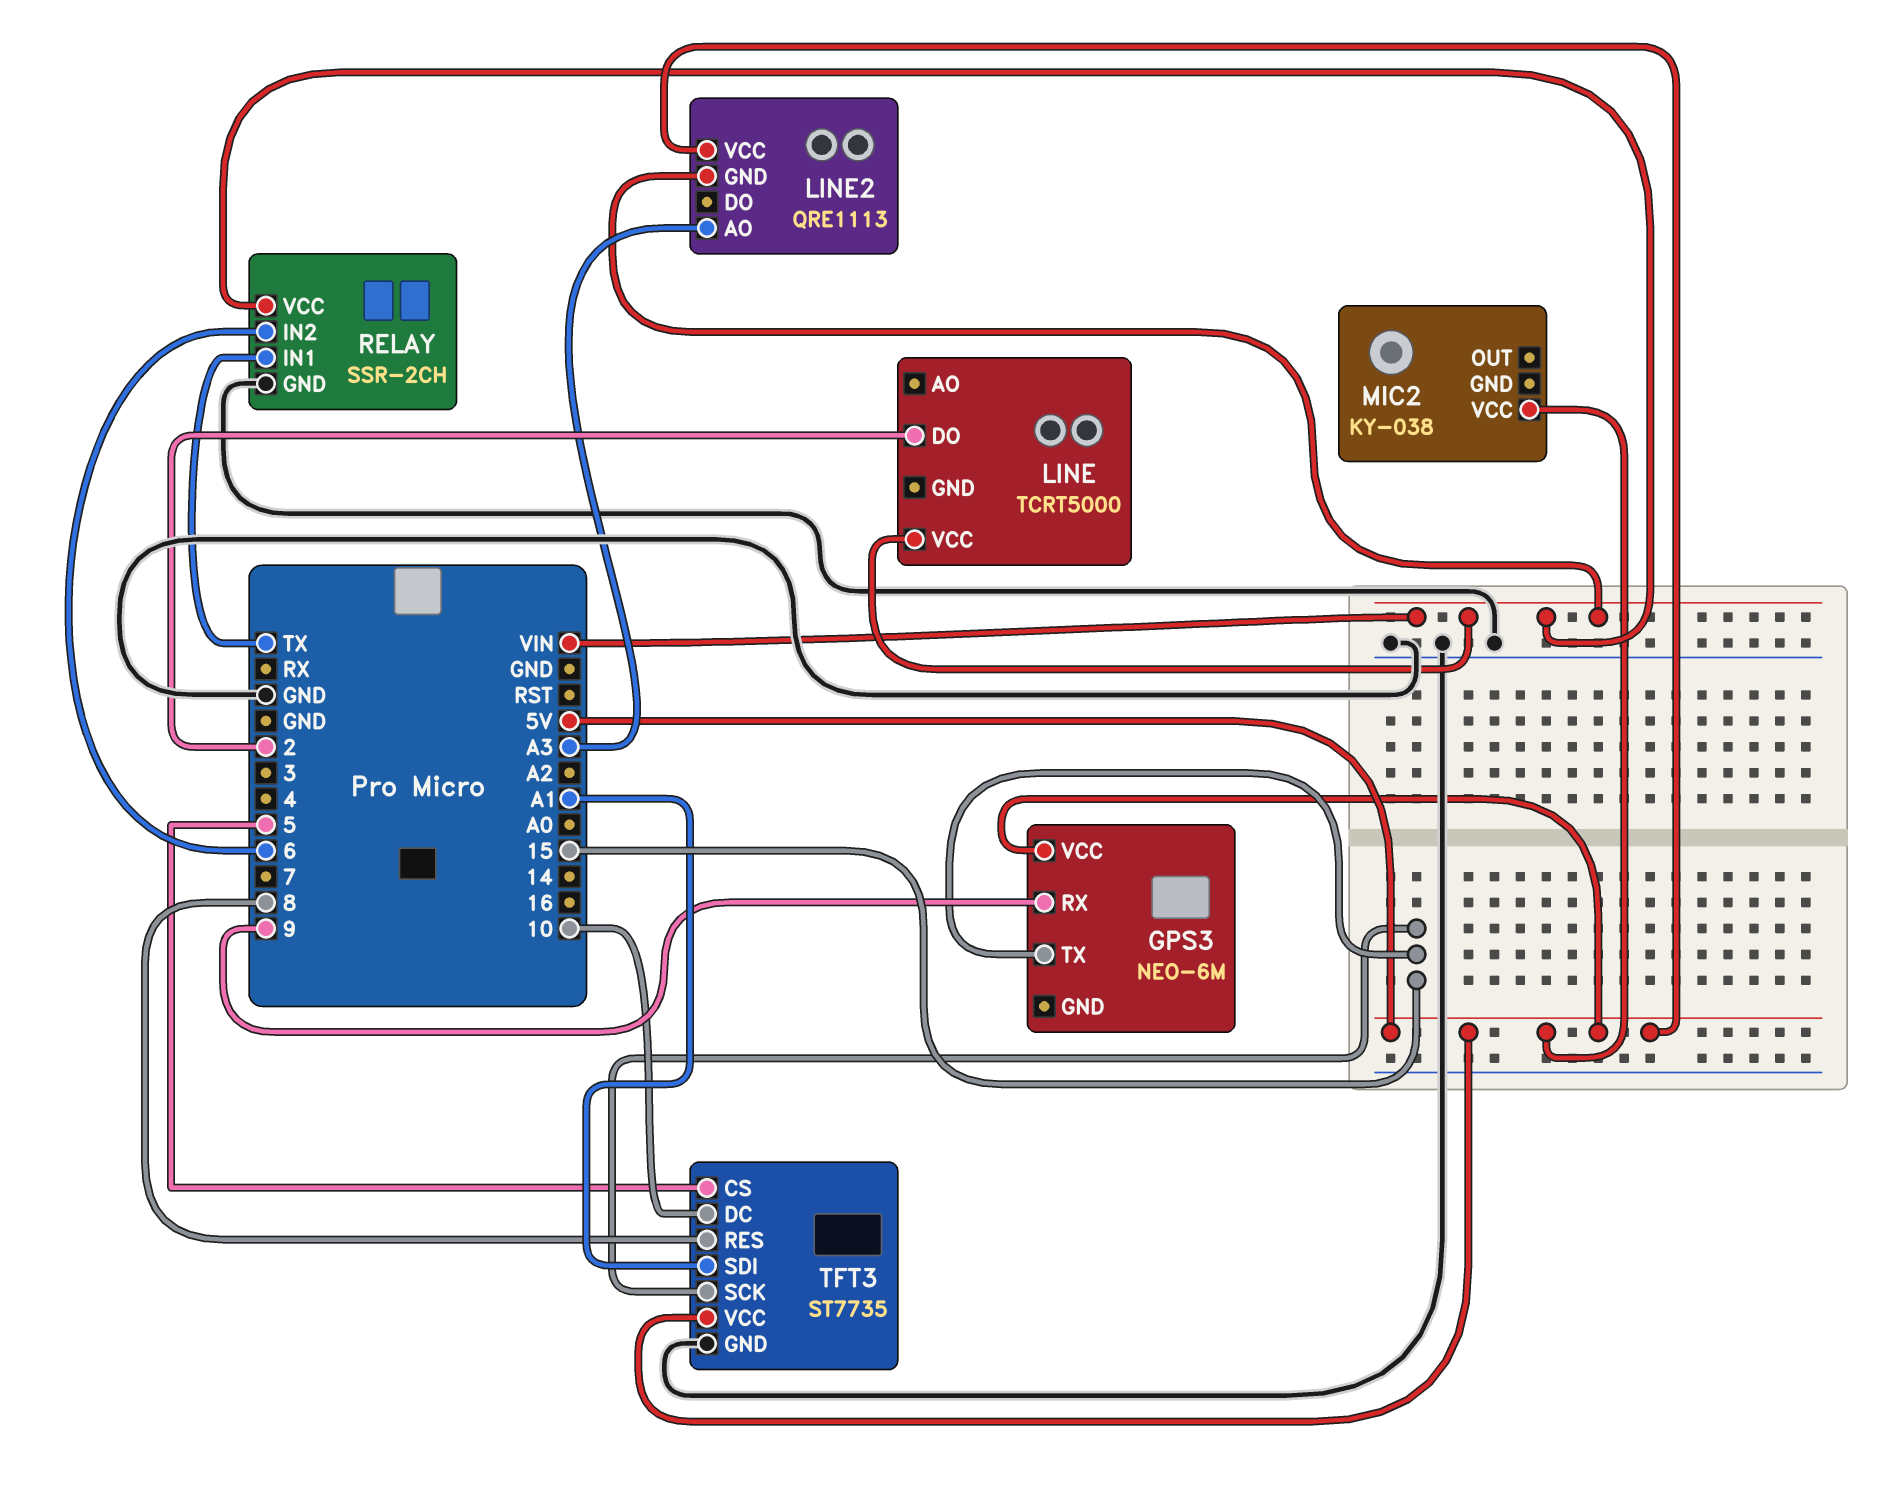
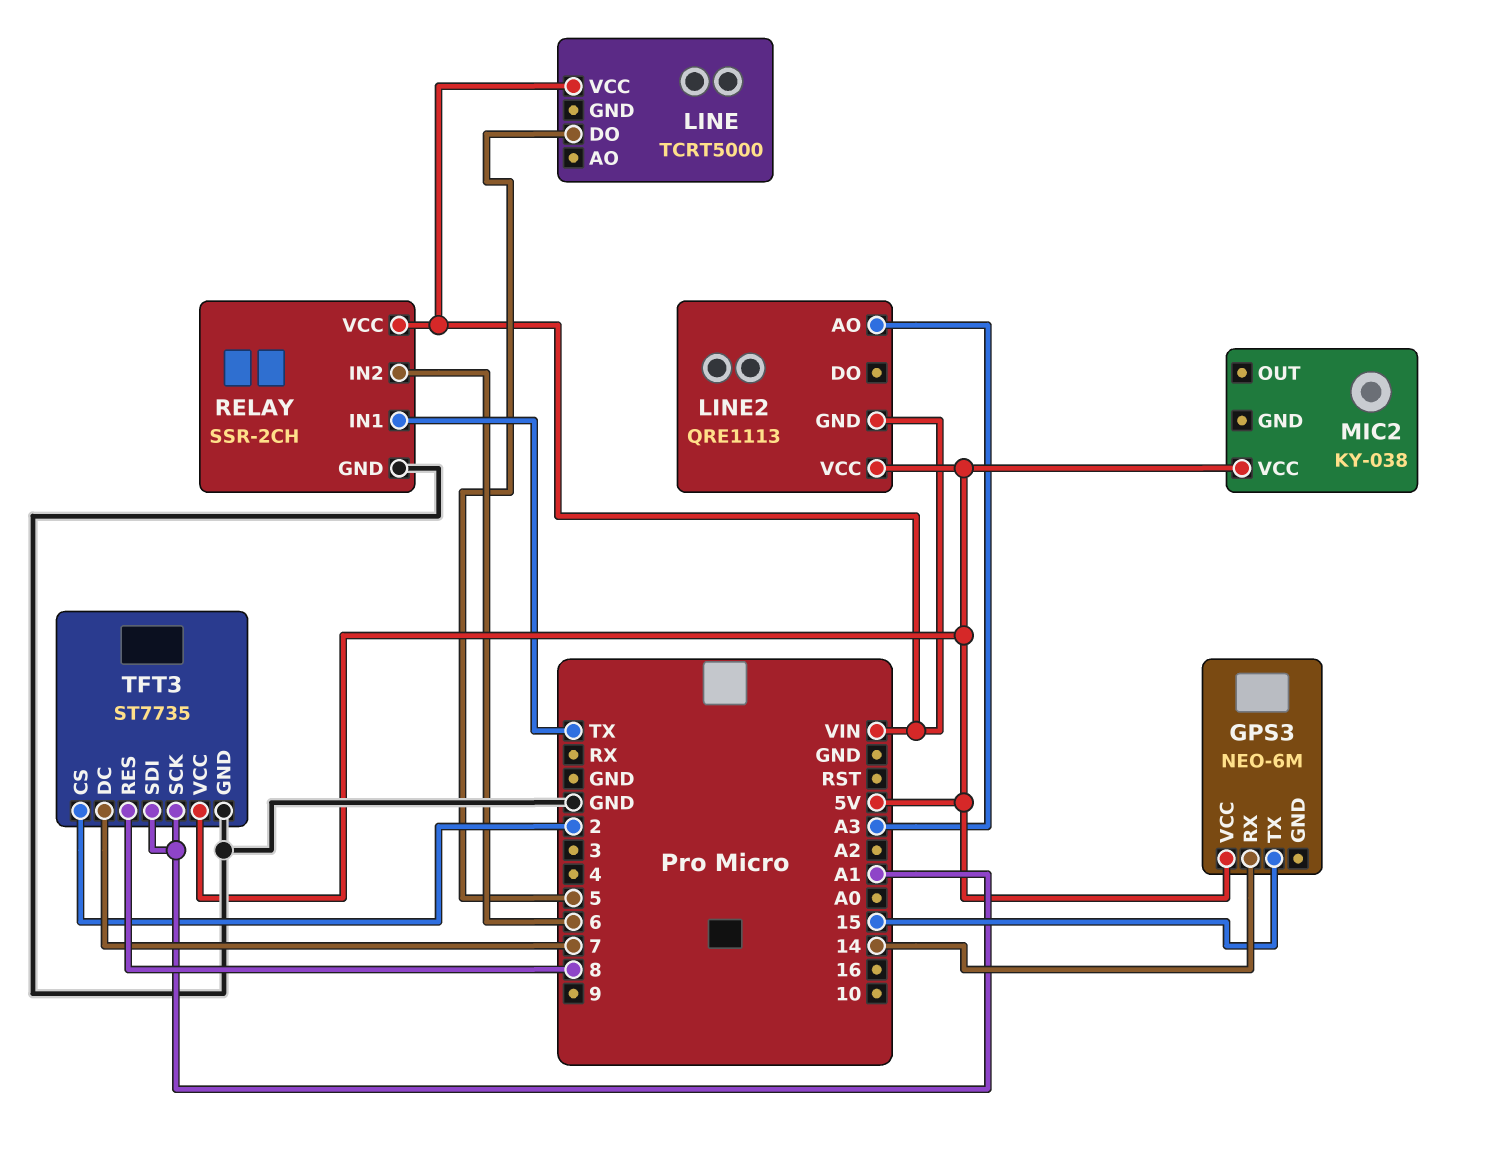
GPS3 pin RX: 9 -> 14
LINE pin DO: 2 -> 5
TFT3 pin CS: 5 -> 2
TFT3 pin DC: 10 -> 7
TFT3 pin SCK: 15 -> A1

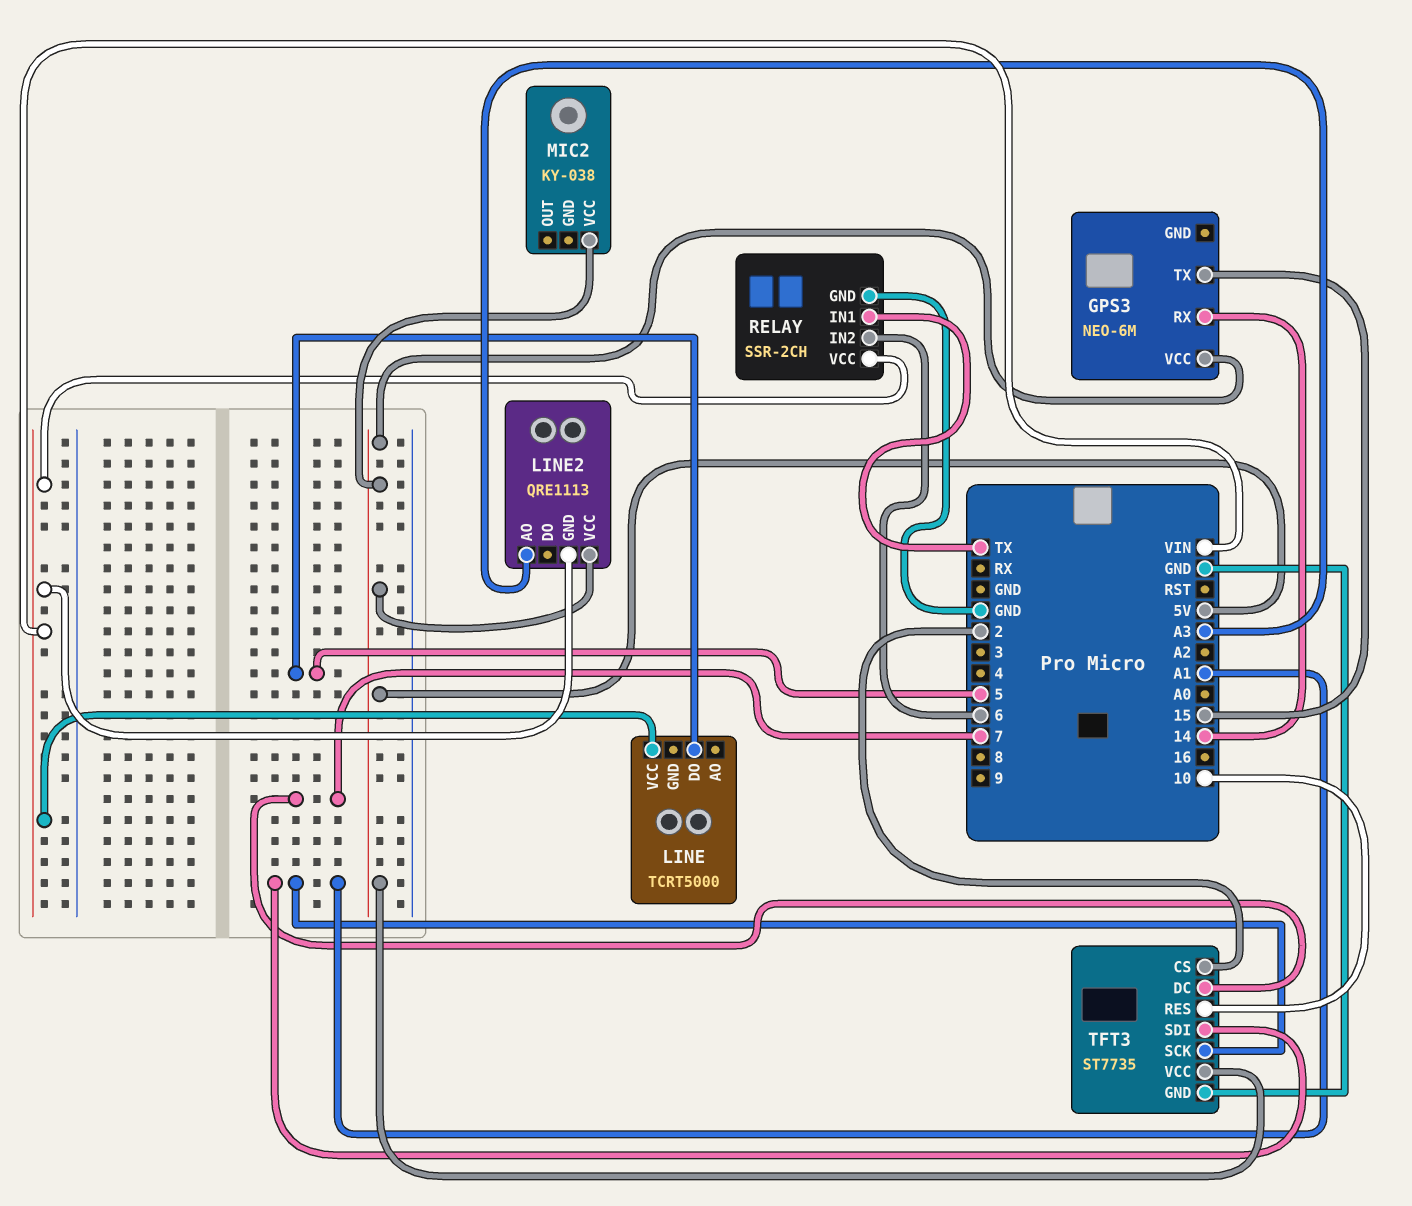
TFT3 pin RES: 8 -> 10

